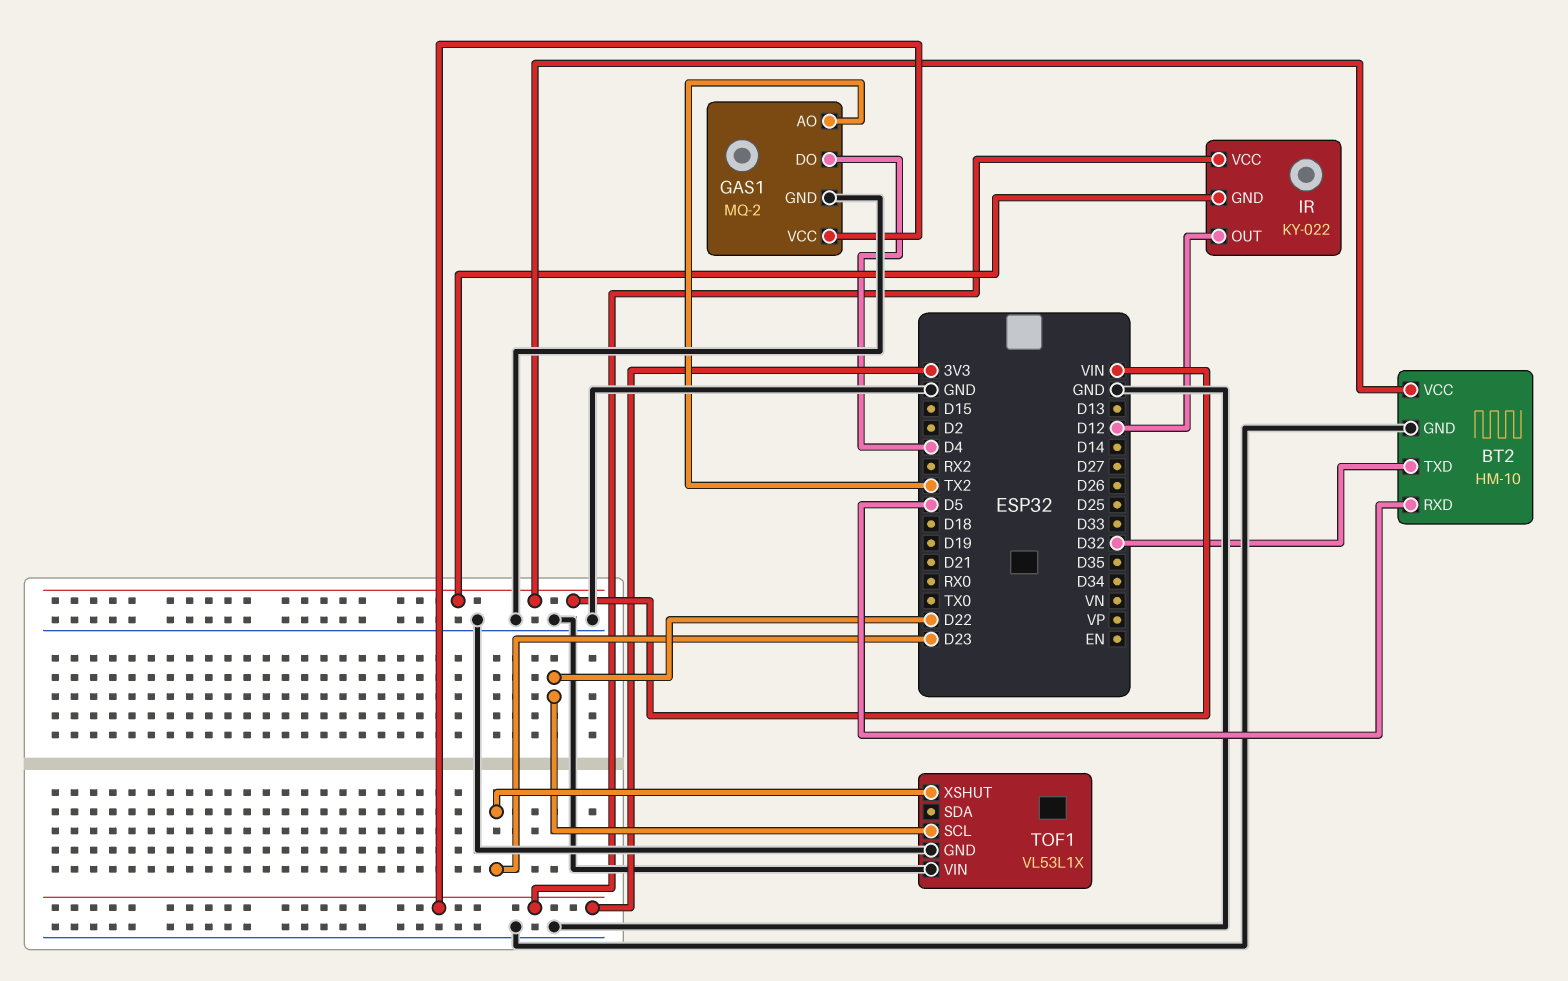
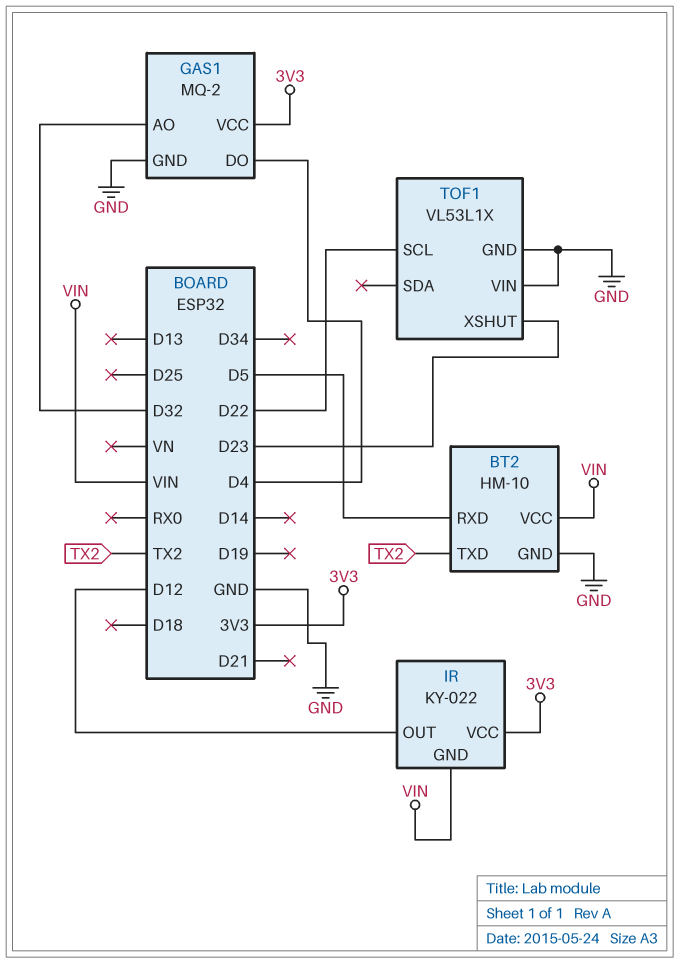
BT2 pin TXD: D32 -> TX2
GAS1 pin AO: TX2 -> D32

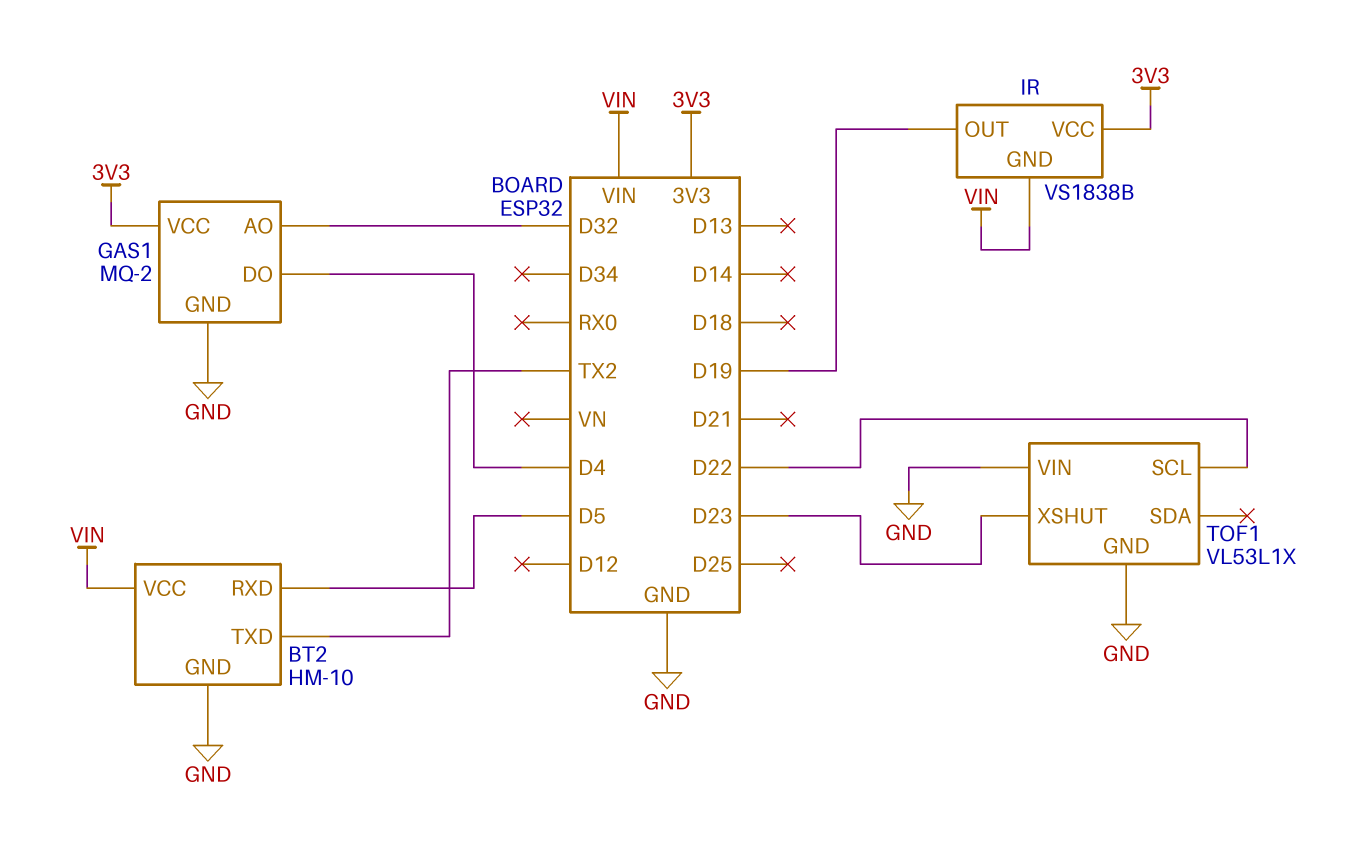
IR: KY-022 -> VS1838B
IR pin OUT: D12 -> D19

